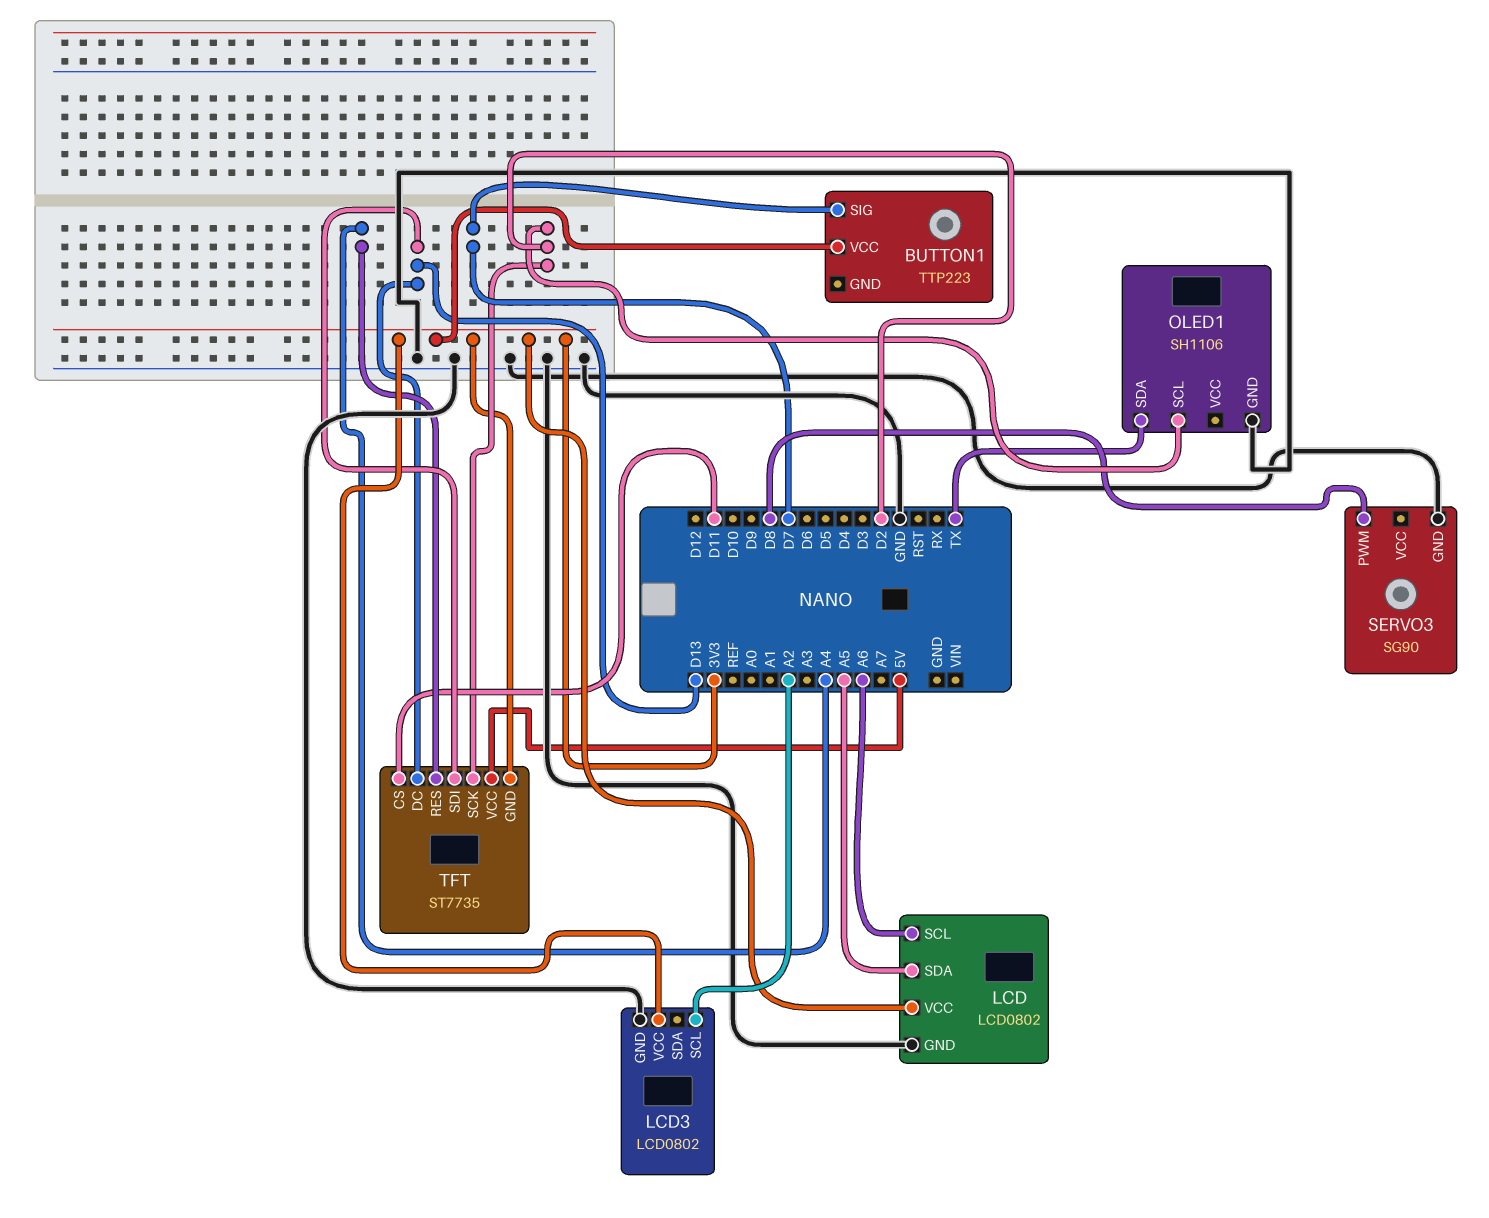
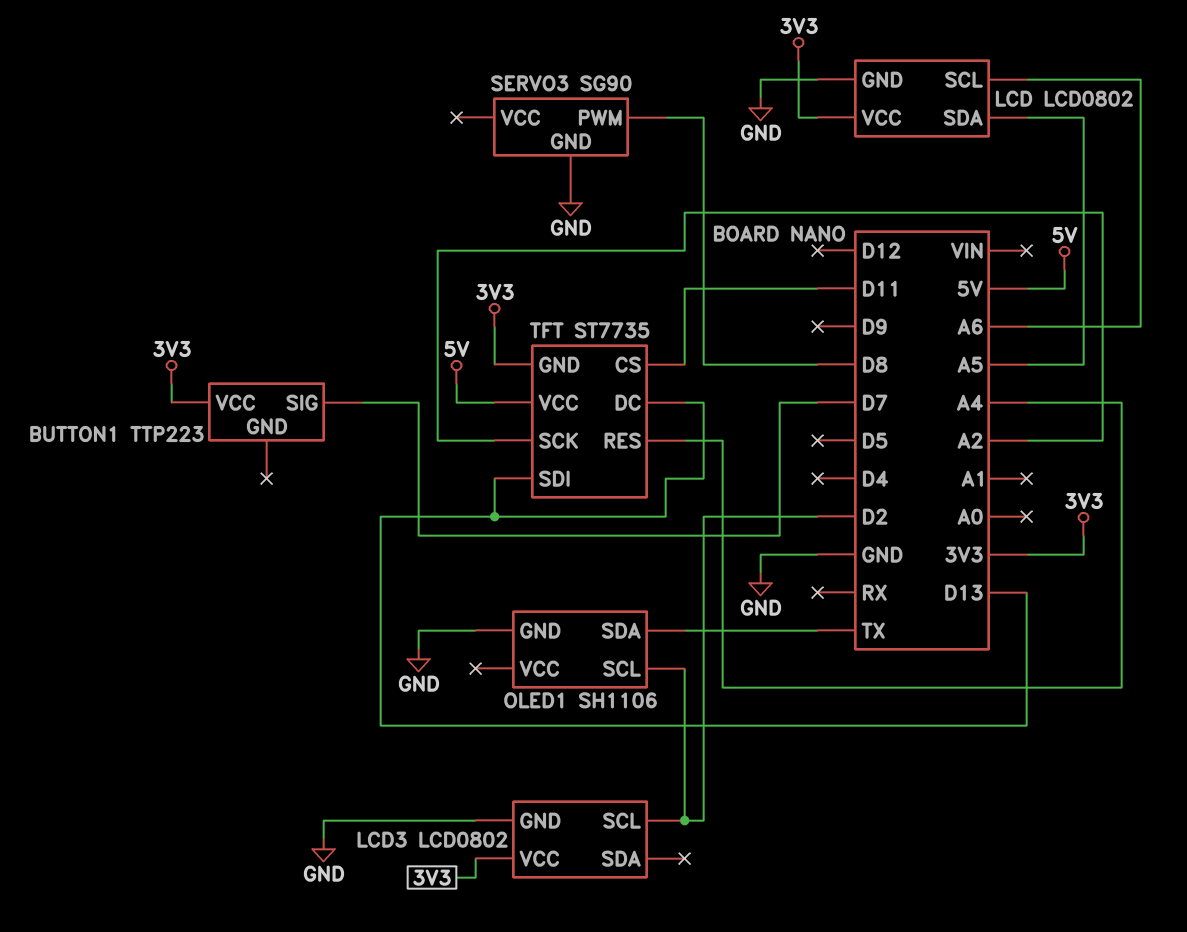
LCD3 pin SCL: A2 -> D2
TFT pin SCK: D2 -> A2

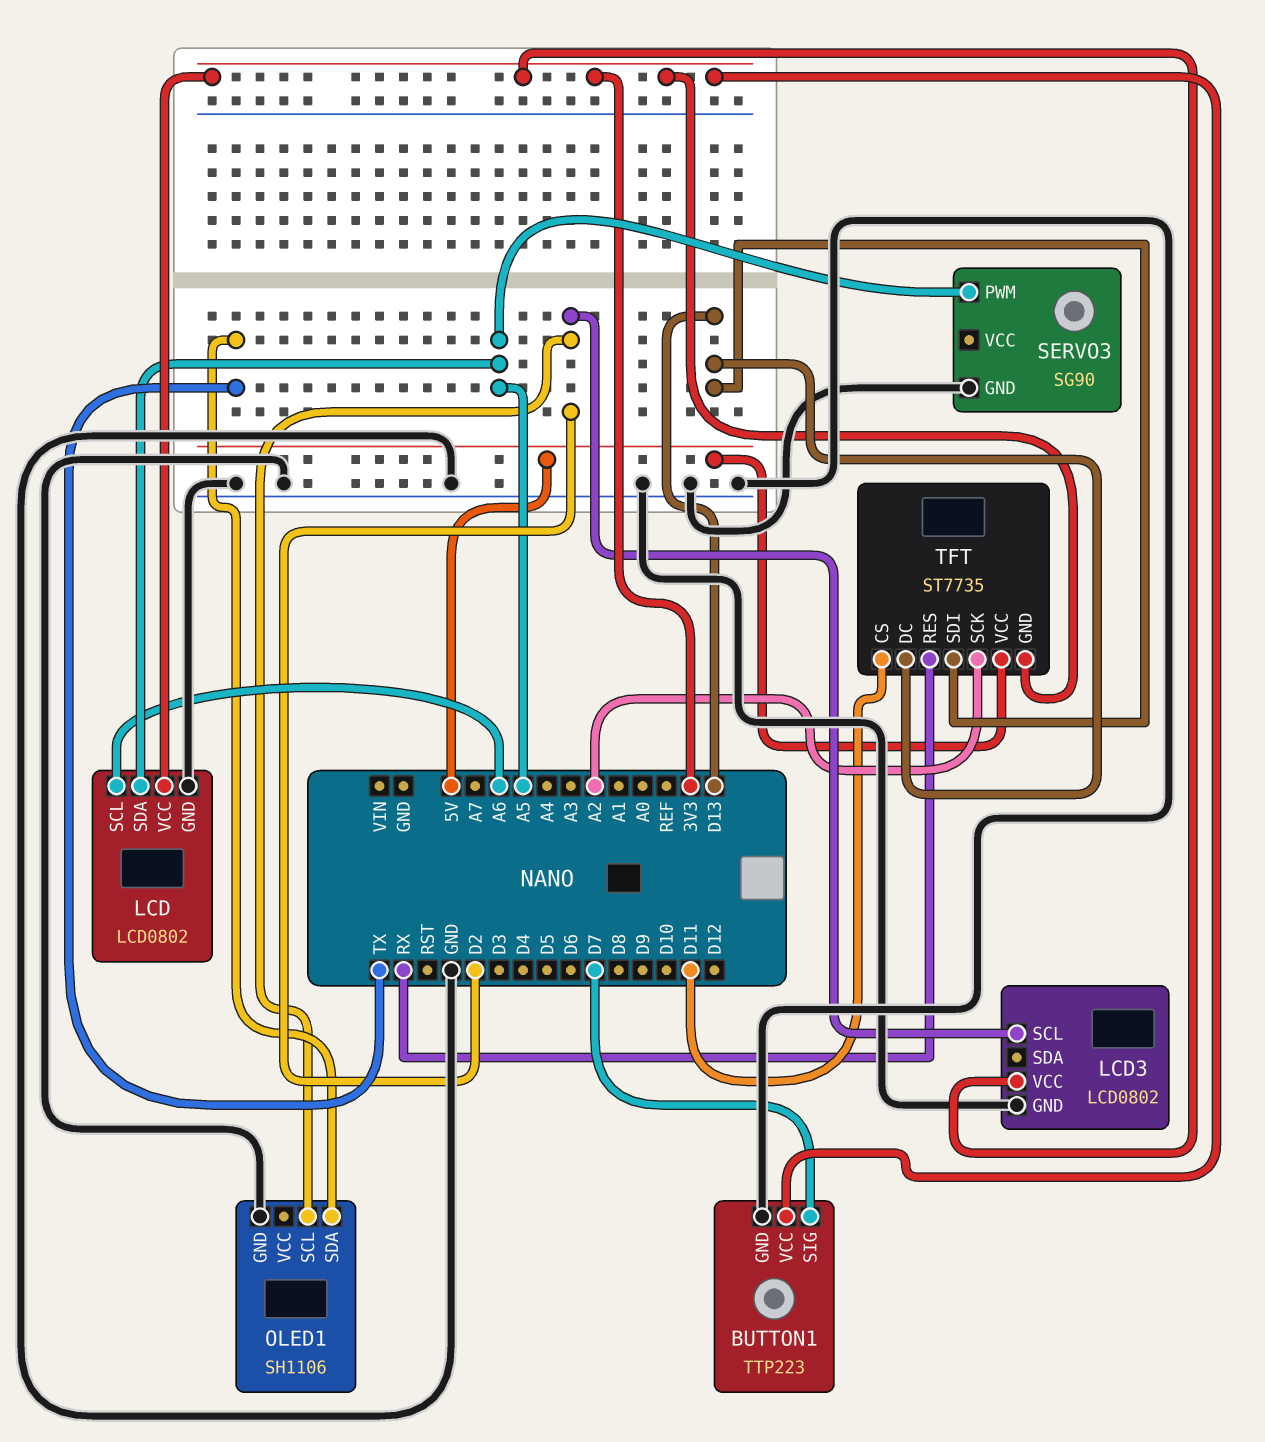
BUTTON1 pin GND: none -> GND
SERVO3 pin PWM: D8 -> A5
TFT pin RES: A4 -> RX

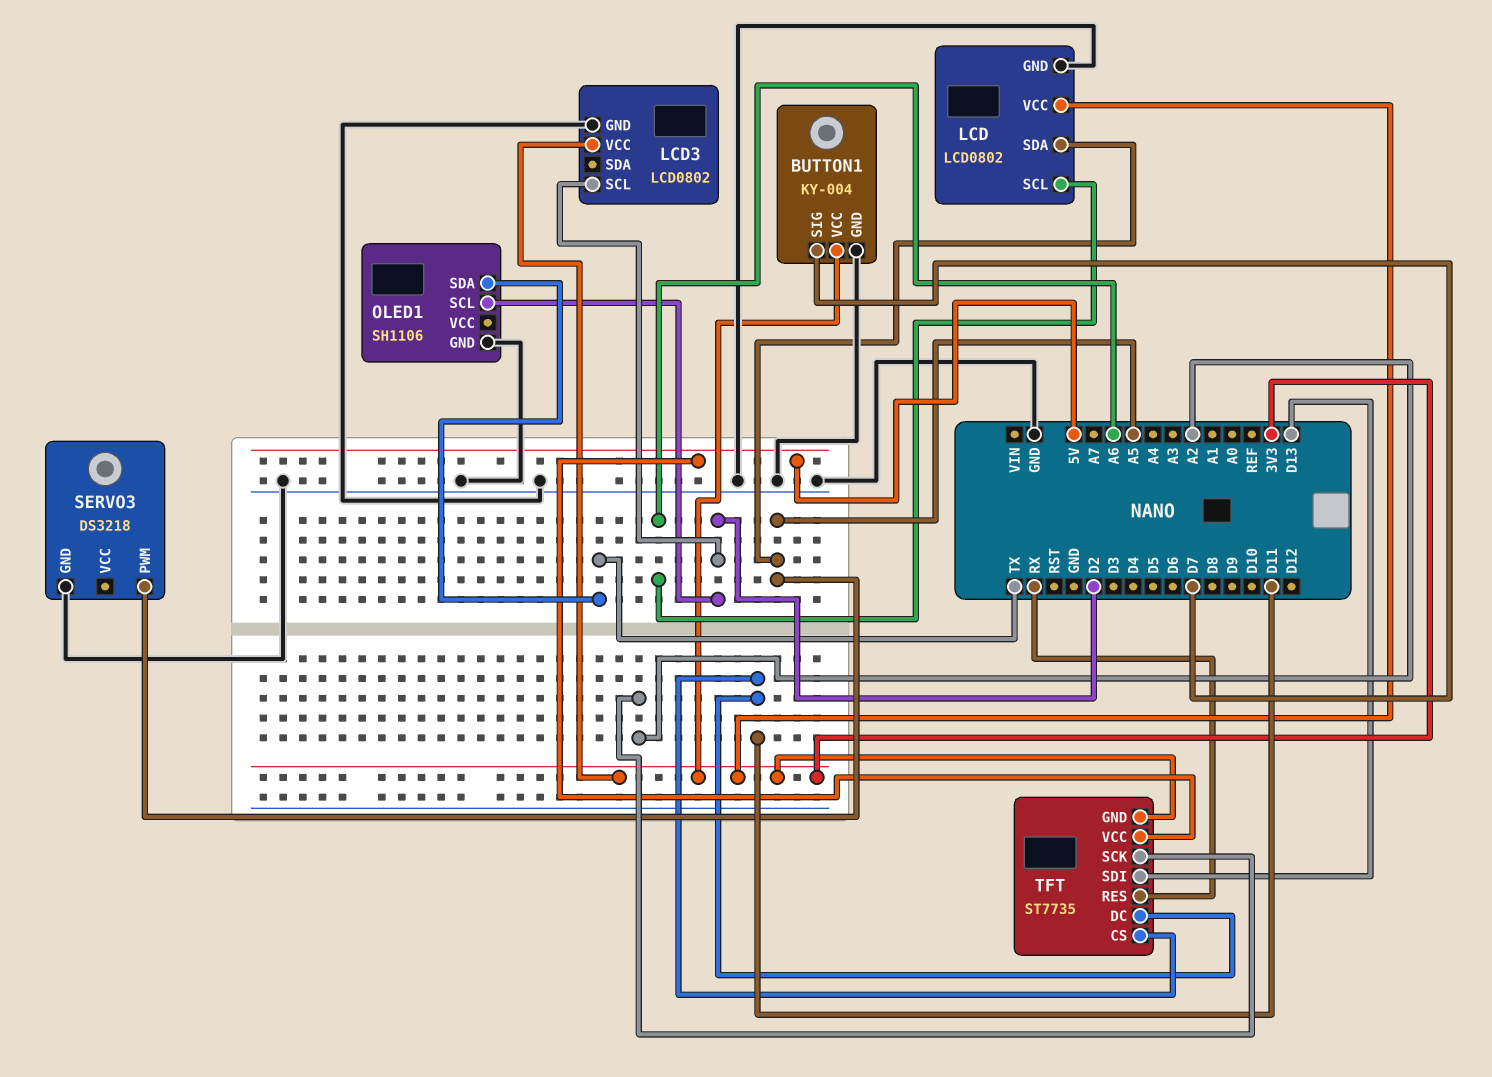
BUTTON1: TTP223 -> KY-004
SERVO3: SG90 -> DS3218
TFT pin DC: D13 -> D11

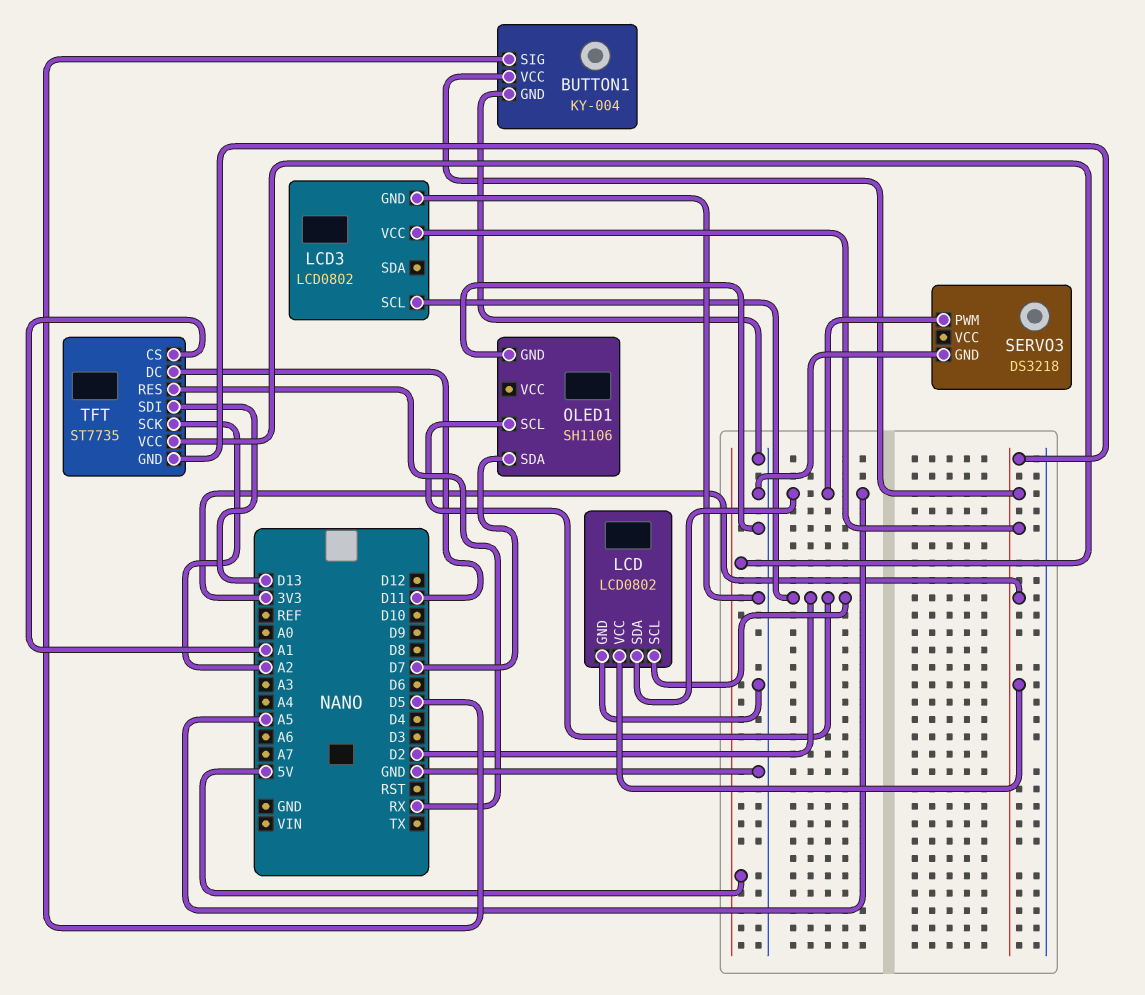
BUTTON1 pin SIG: D7 -> D5
LCD pin SCL: A6 -> D2
OLED1 pin SDA: TX -> D7
TFT pin CS: D11 -> A1

